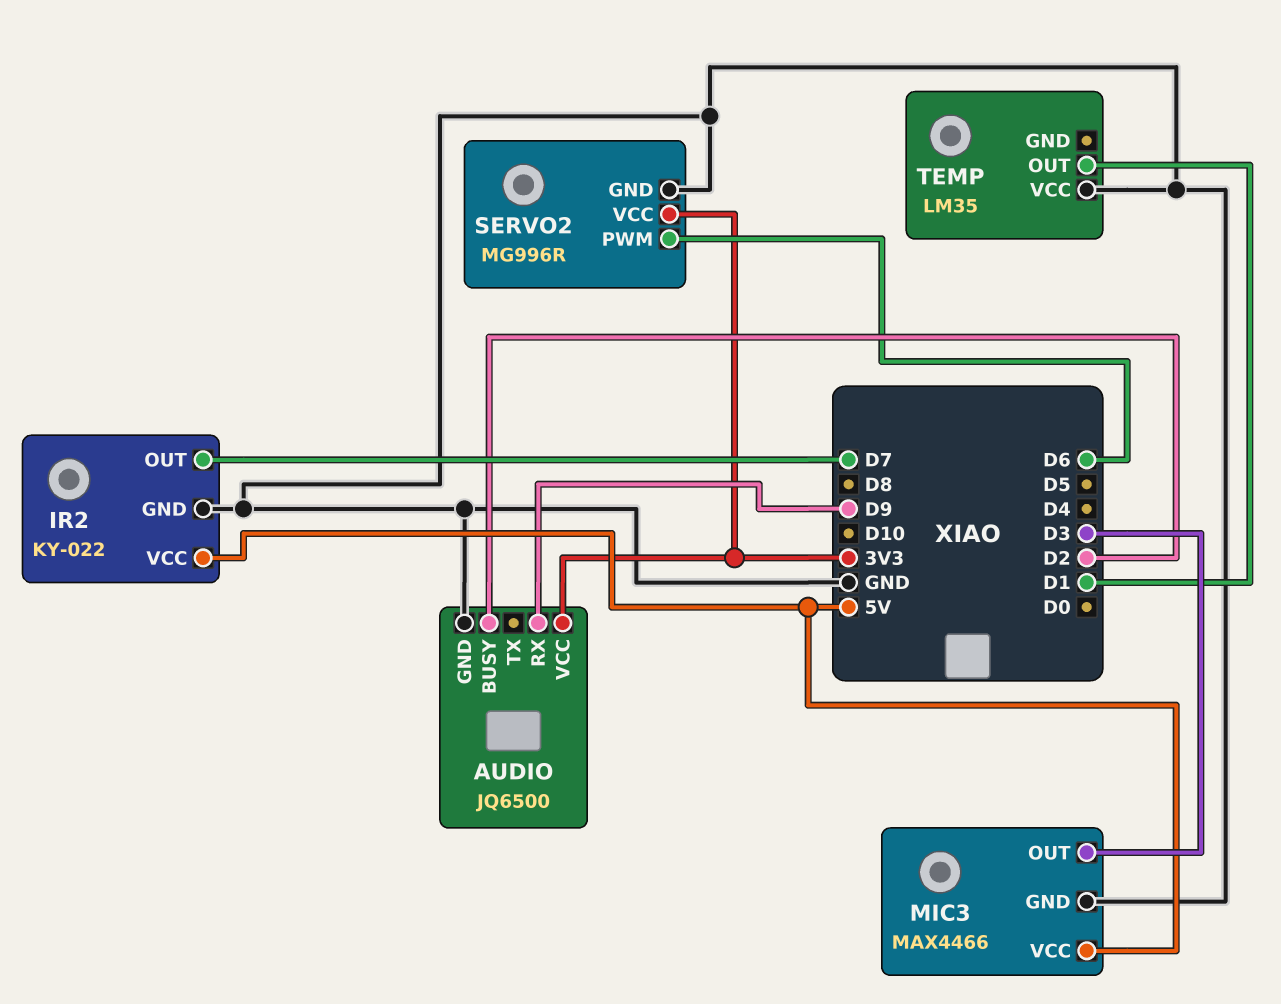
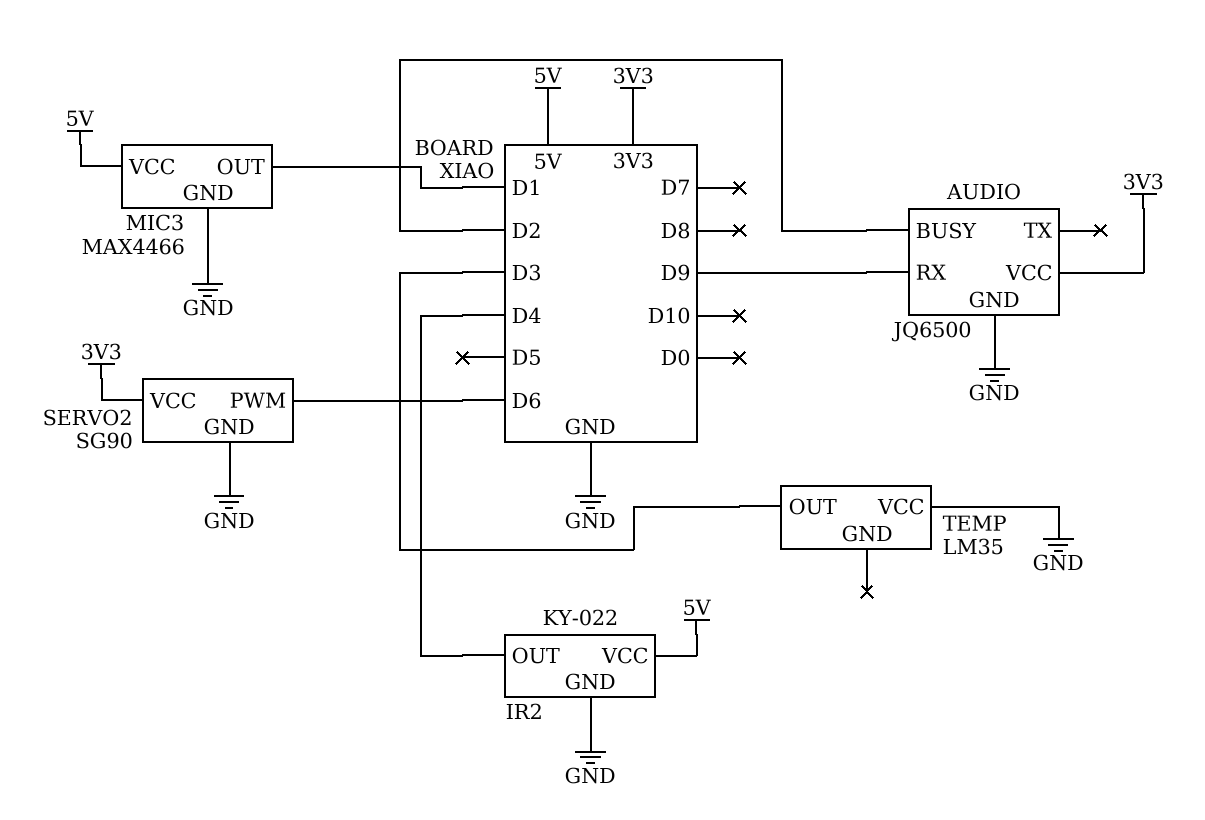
IR2 pin OUT: D7 -> D4
MIC3 pin OUT: D3 -> D1
SERVO2: MG996R -> SG90
TEMP pin OUT: D1 -> D3

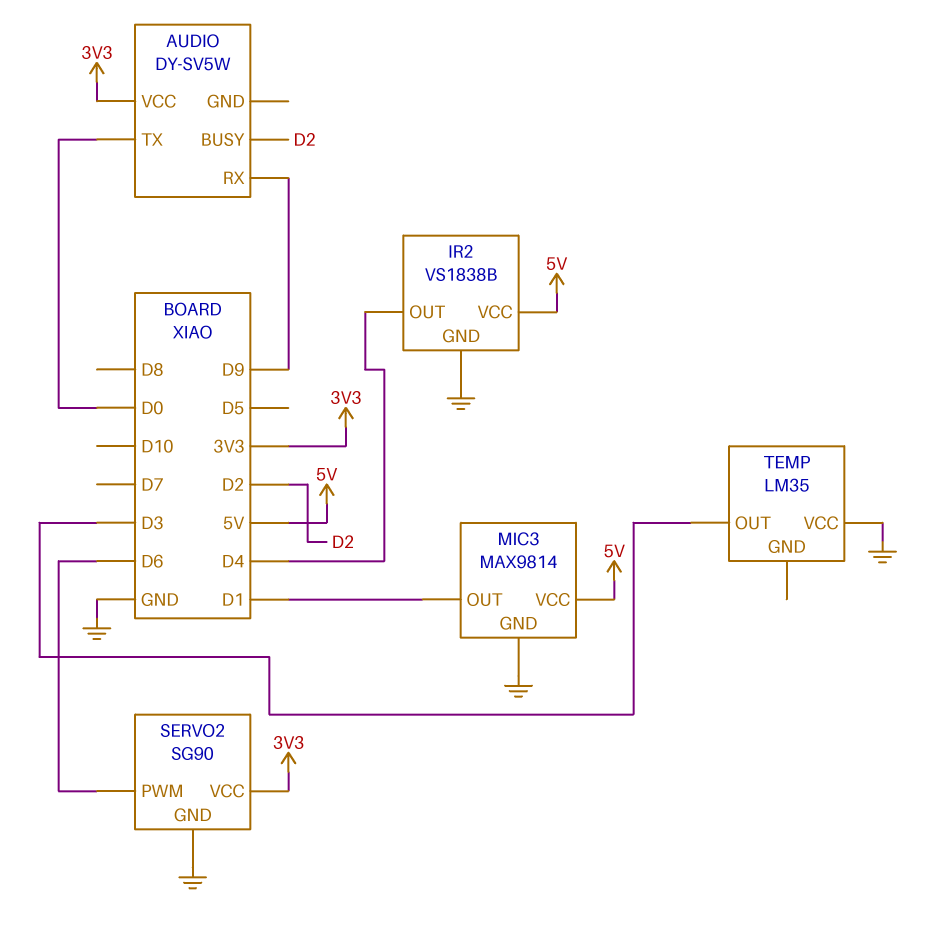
AUDIO: JQ6500 -> DY-SV5W
AUDIO pin GND: GND -> none
AUDIO pin TX: none -> D0
IR2: KY-022 -> VS1838B
MIC3: MAX4466 -> MAX9814

